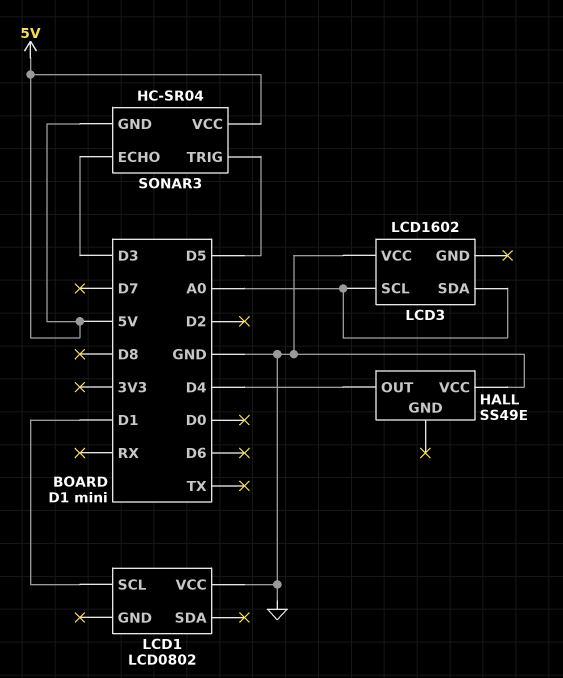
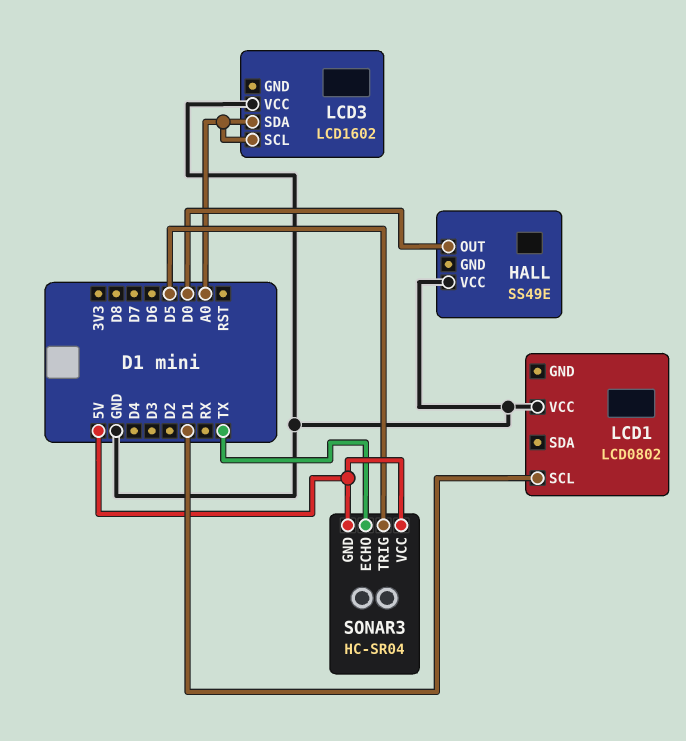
HALL pin OUT: D4 -> D0
SONAR3 pin ECHO: D3 -> TX

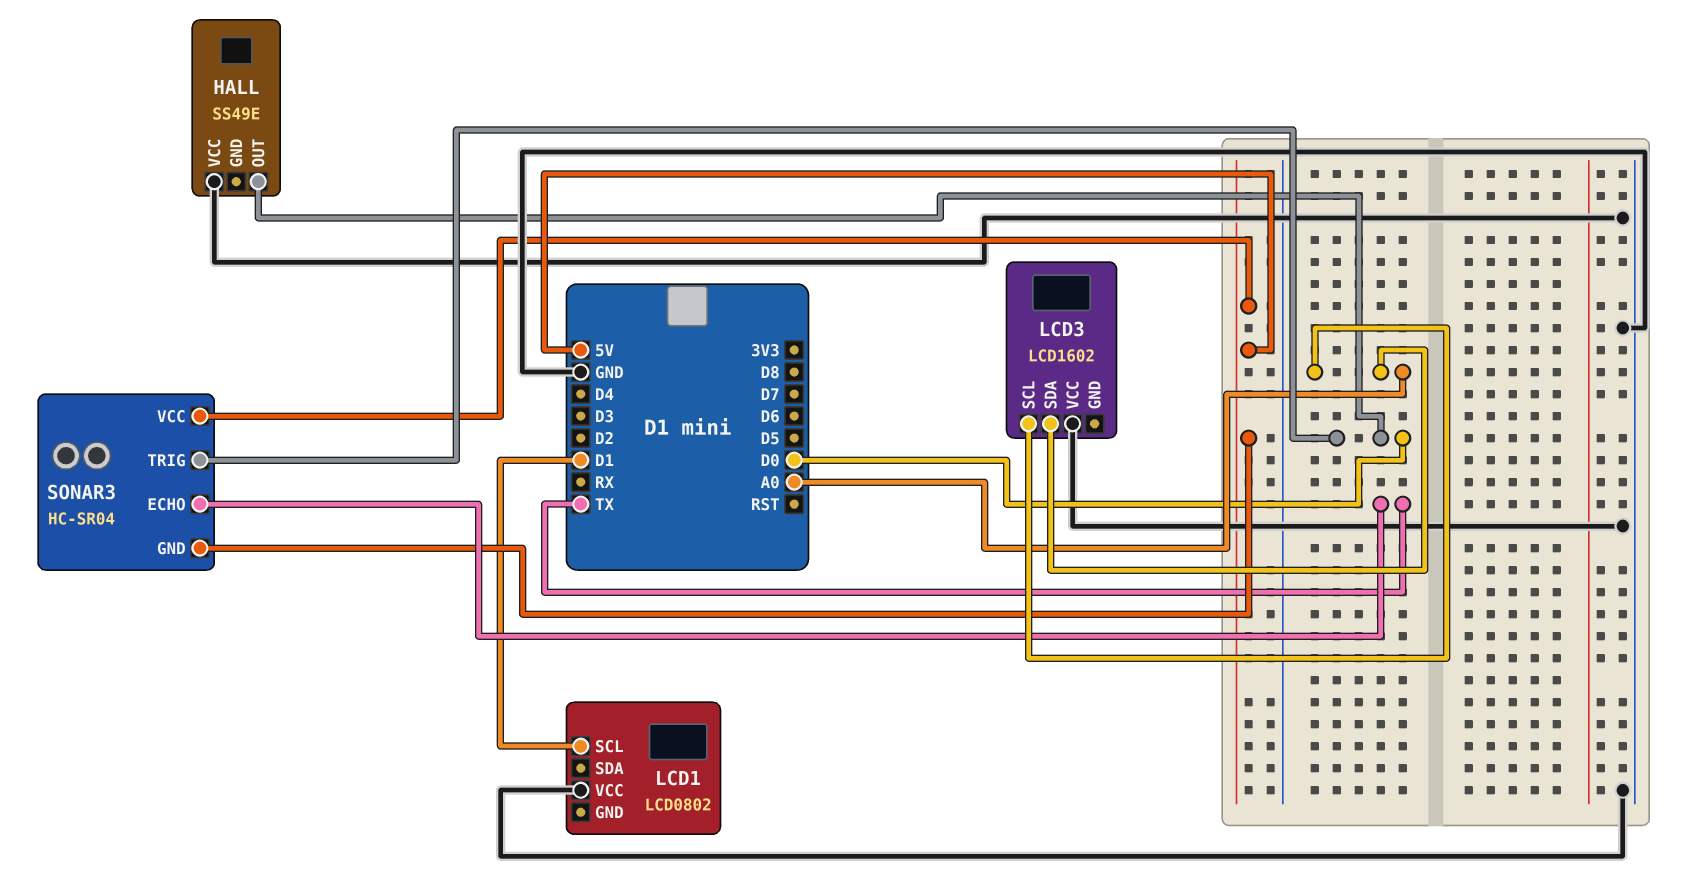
SONAR3 pin TRIG: D5 -> D0

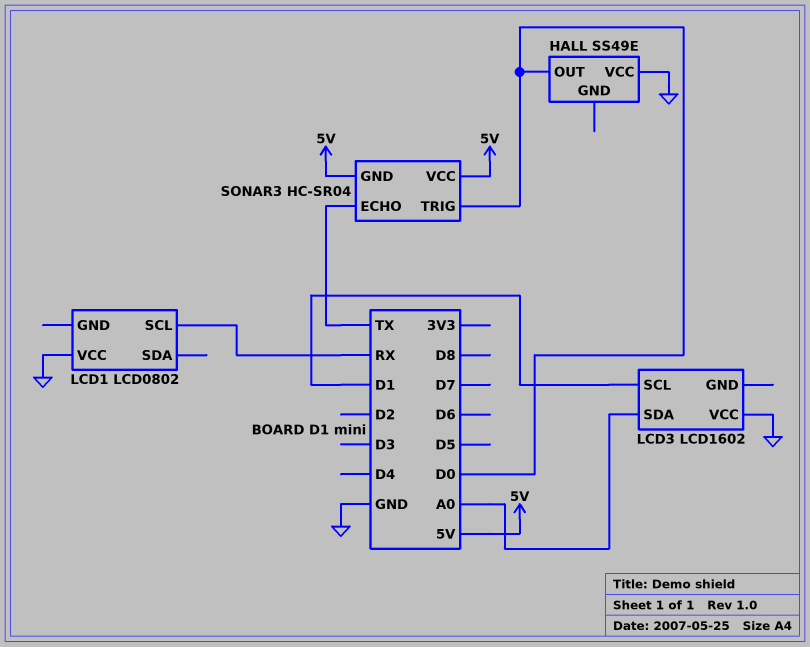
LCD1 pin SCL: D1 -> RX
LCD3 pin SCL: A0 -> D1

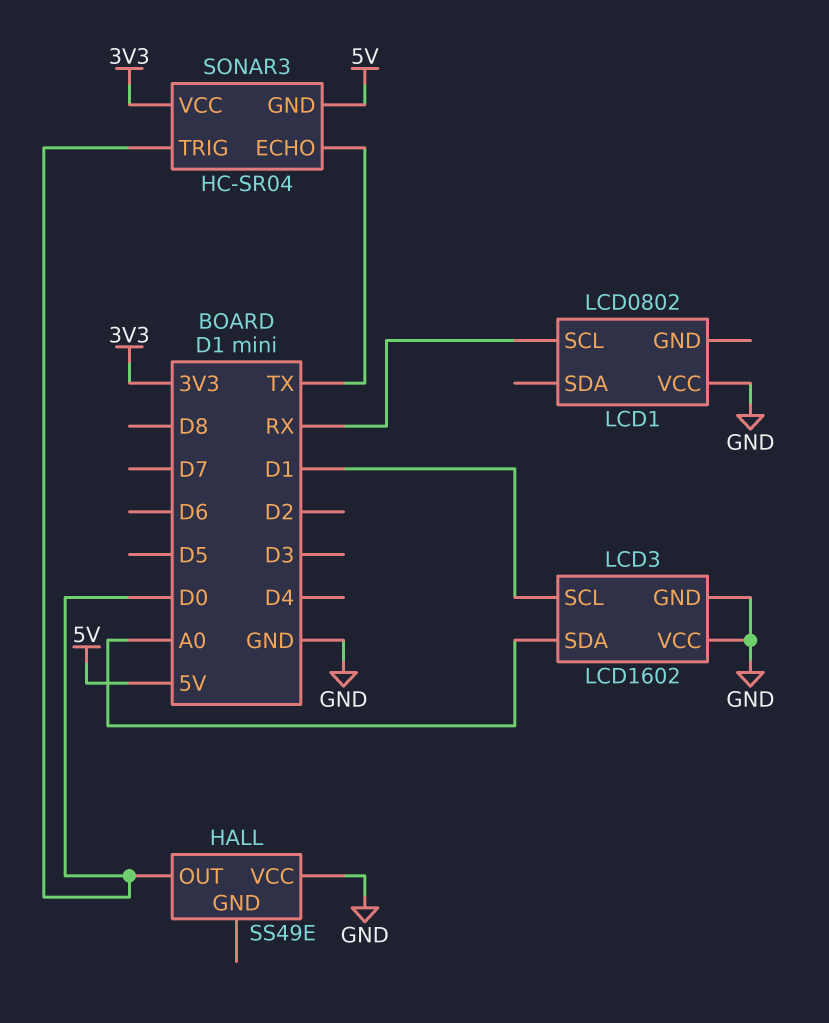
LCD3 pin GND: none -> GND
SONAR3 pin VCC: 5V -> 3V3

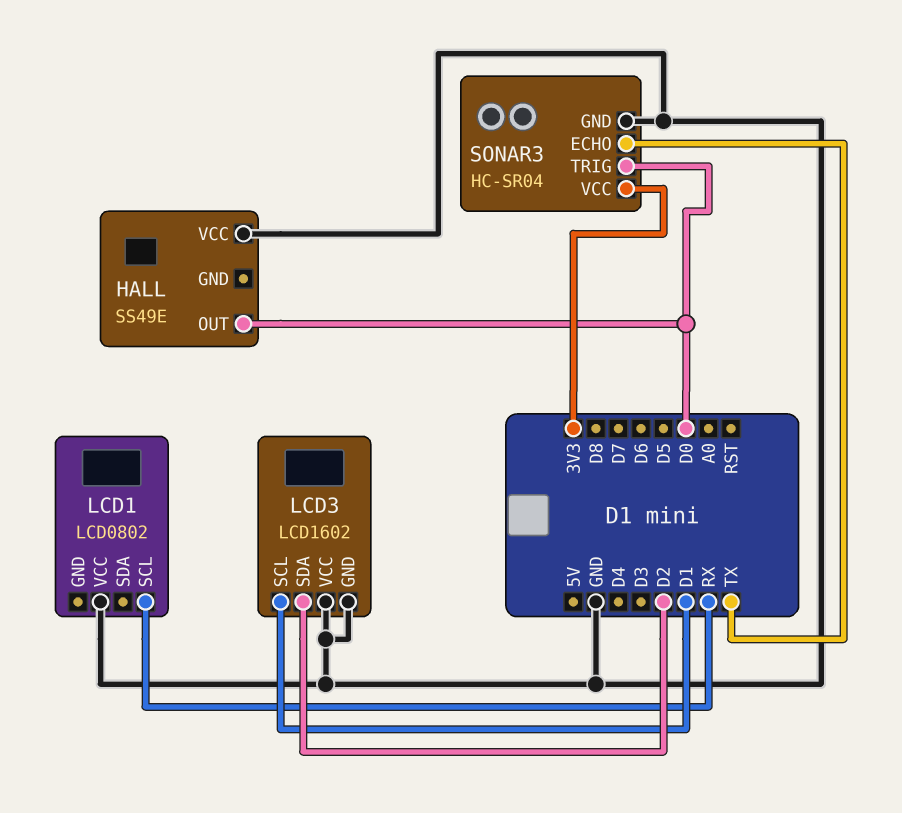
LCD3 pin SDA: A0 -> D2
SONAR3 pin GND: 5V -> GND

